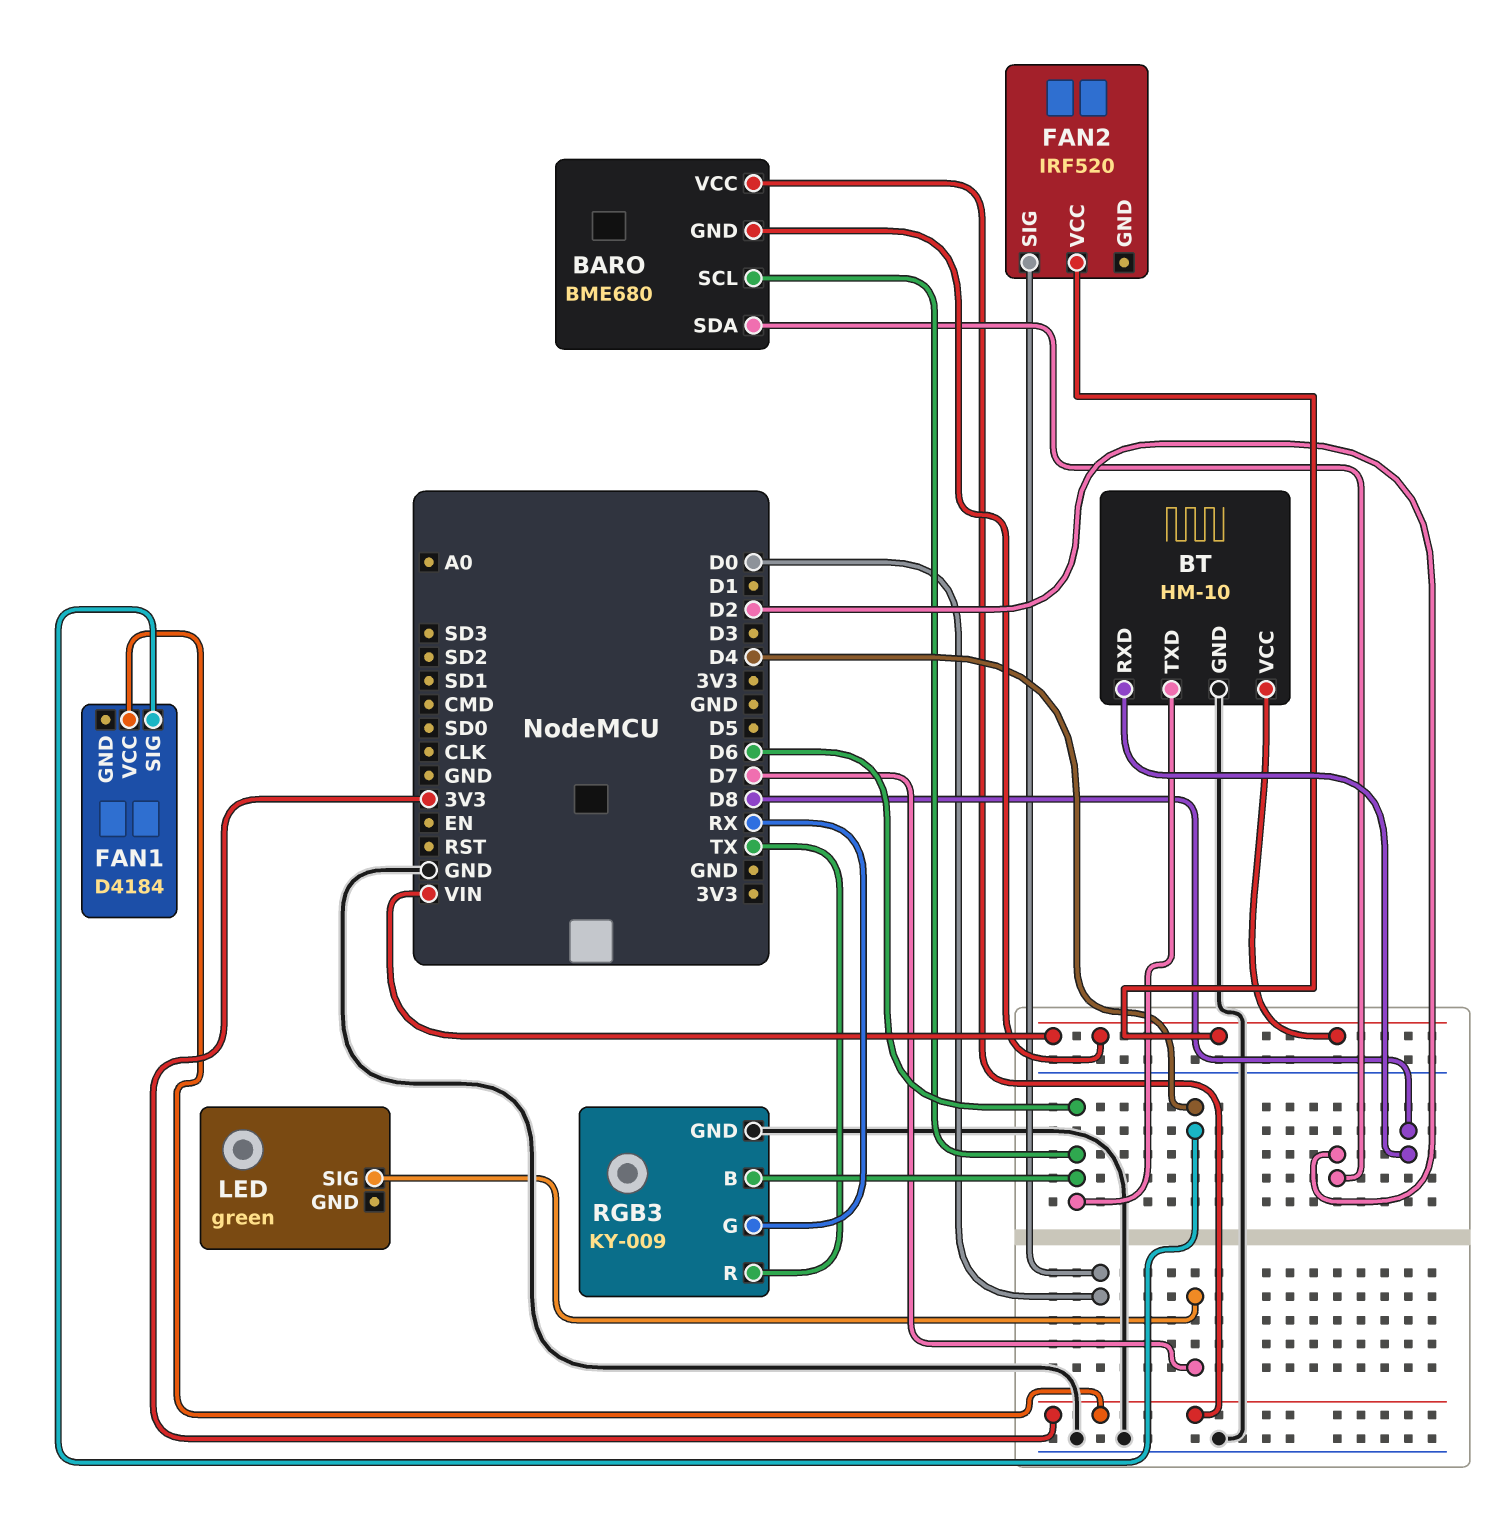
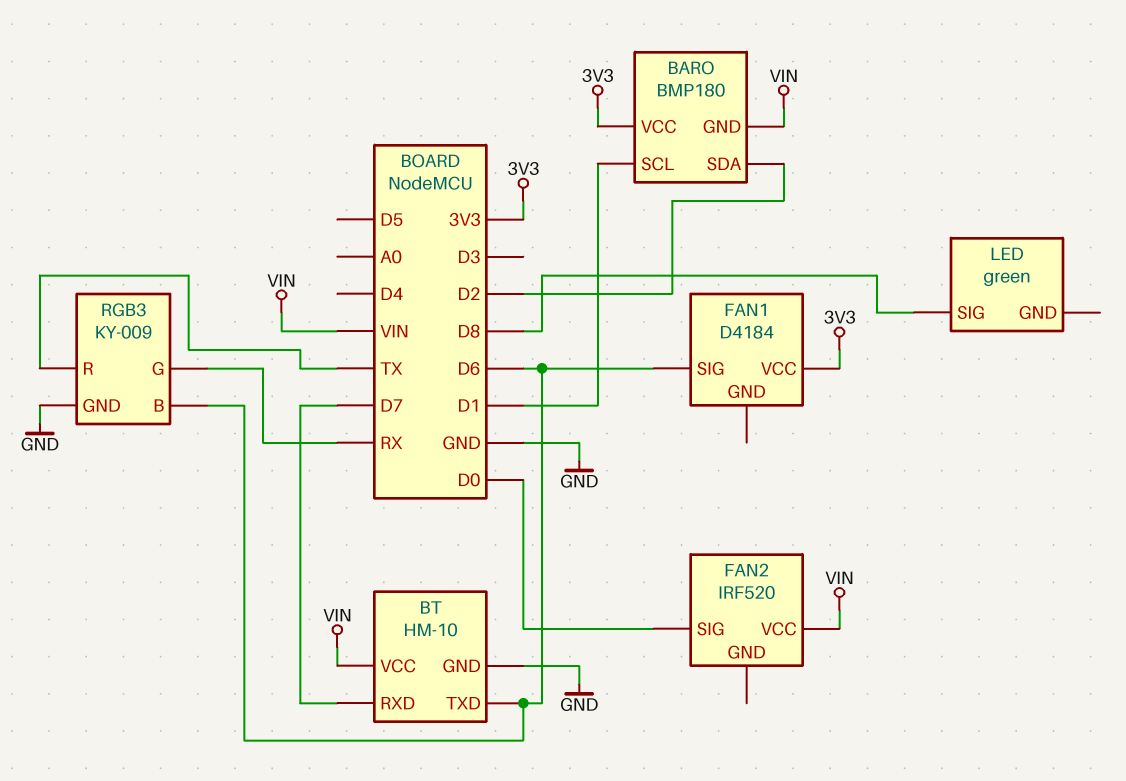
BARO: BME680 -> BMP180
BARO pin SCL: D6 -> D1
BT pin RXD: D8 -> D7
FAN1 pin SIG: D4 -> D6
LED pin SIG: D7 -> D8

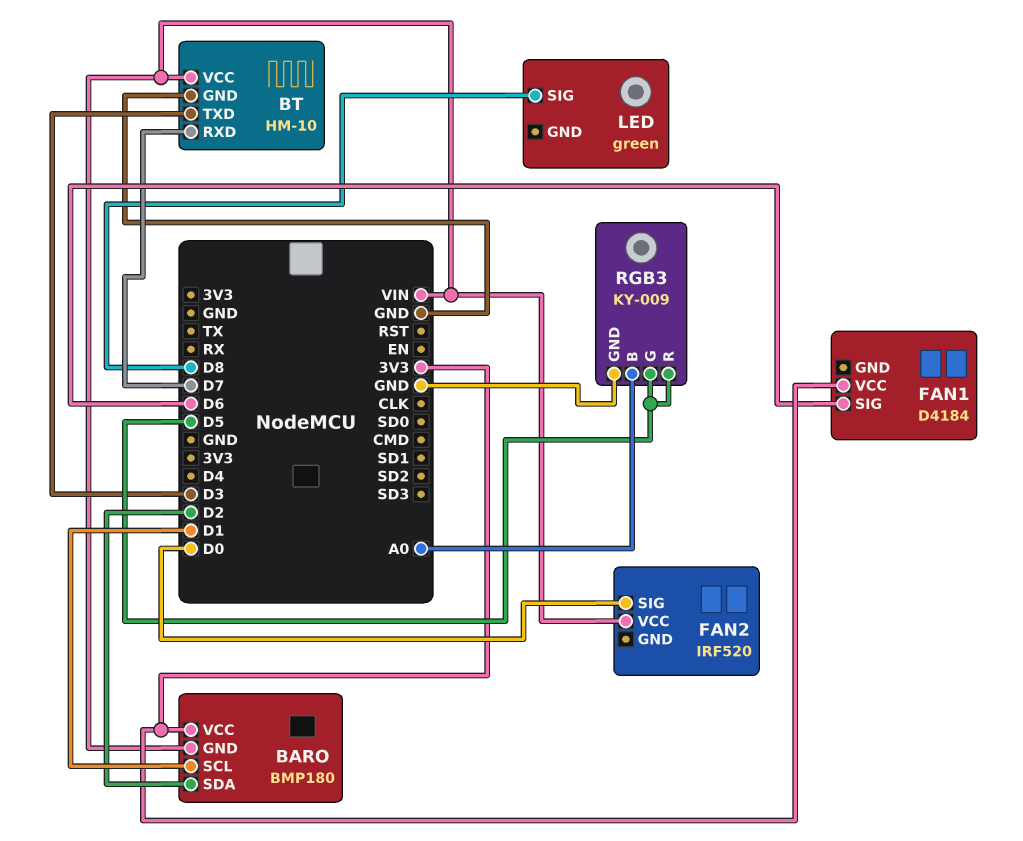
BT pin TXD: D6 -> D3
RGB3 pin B: D6 -> A0
RGB3 pin G: RX -> D5
RGB3 pin R: TX -> D5

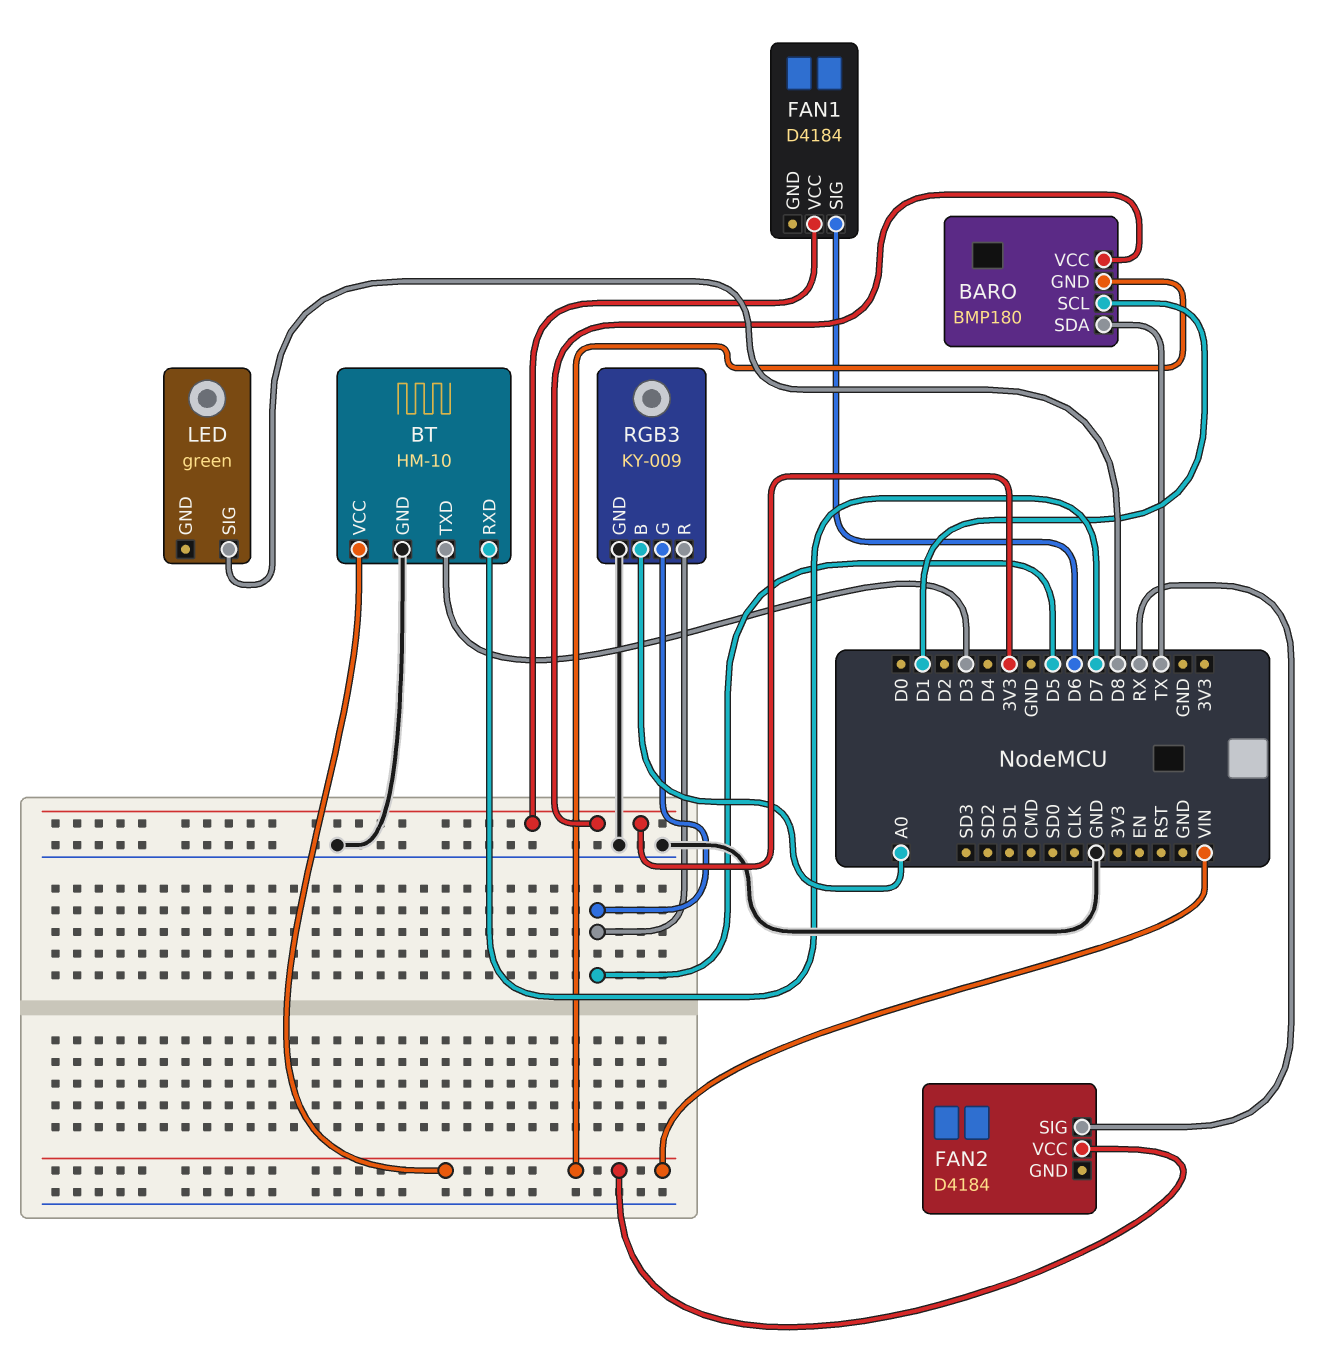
BARO pin SDA: D2 -> TX
FAN2: IRF520 -> D4184
FAN2 pin SIG: D0 -> RX

